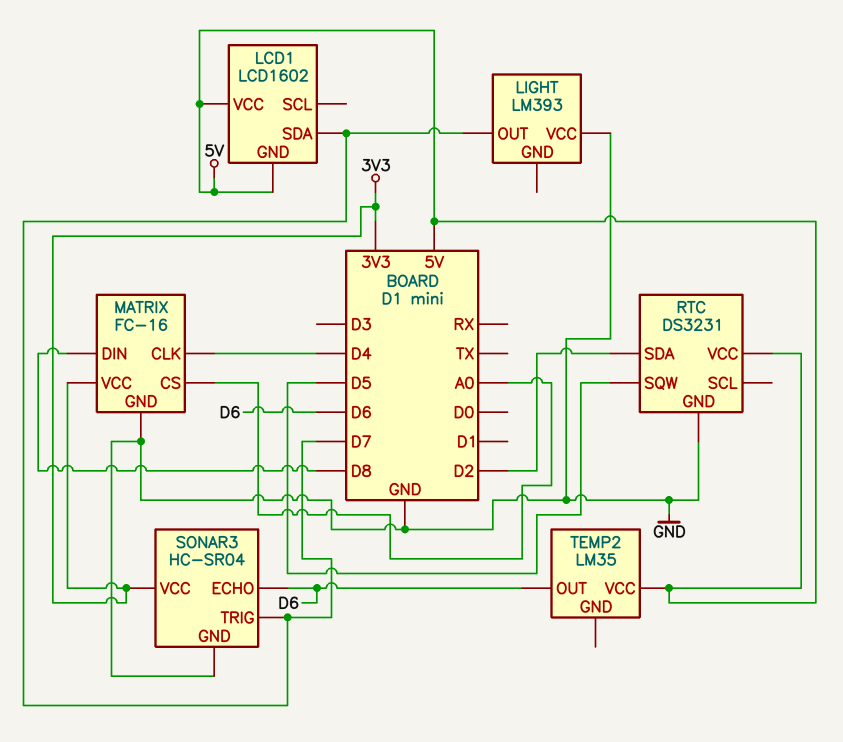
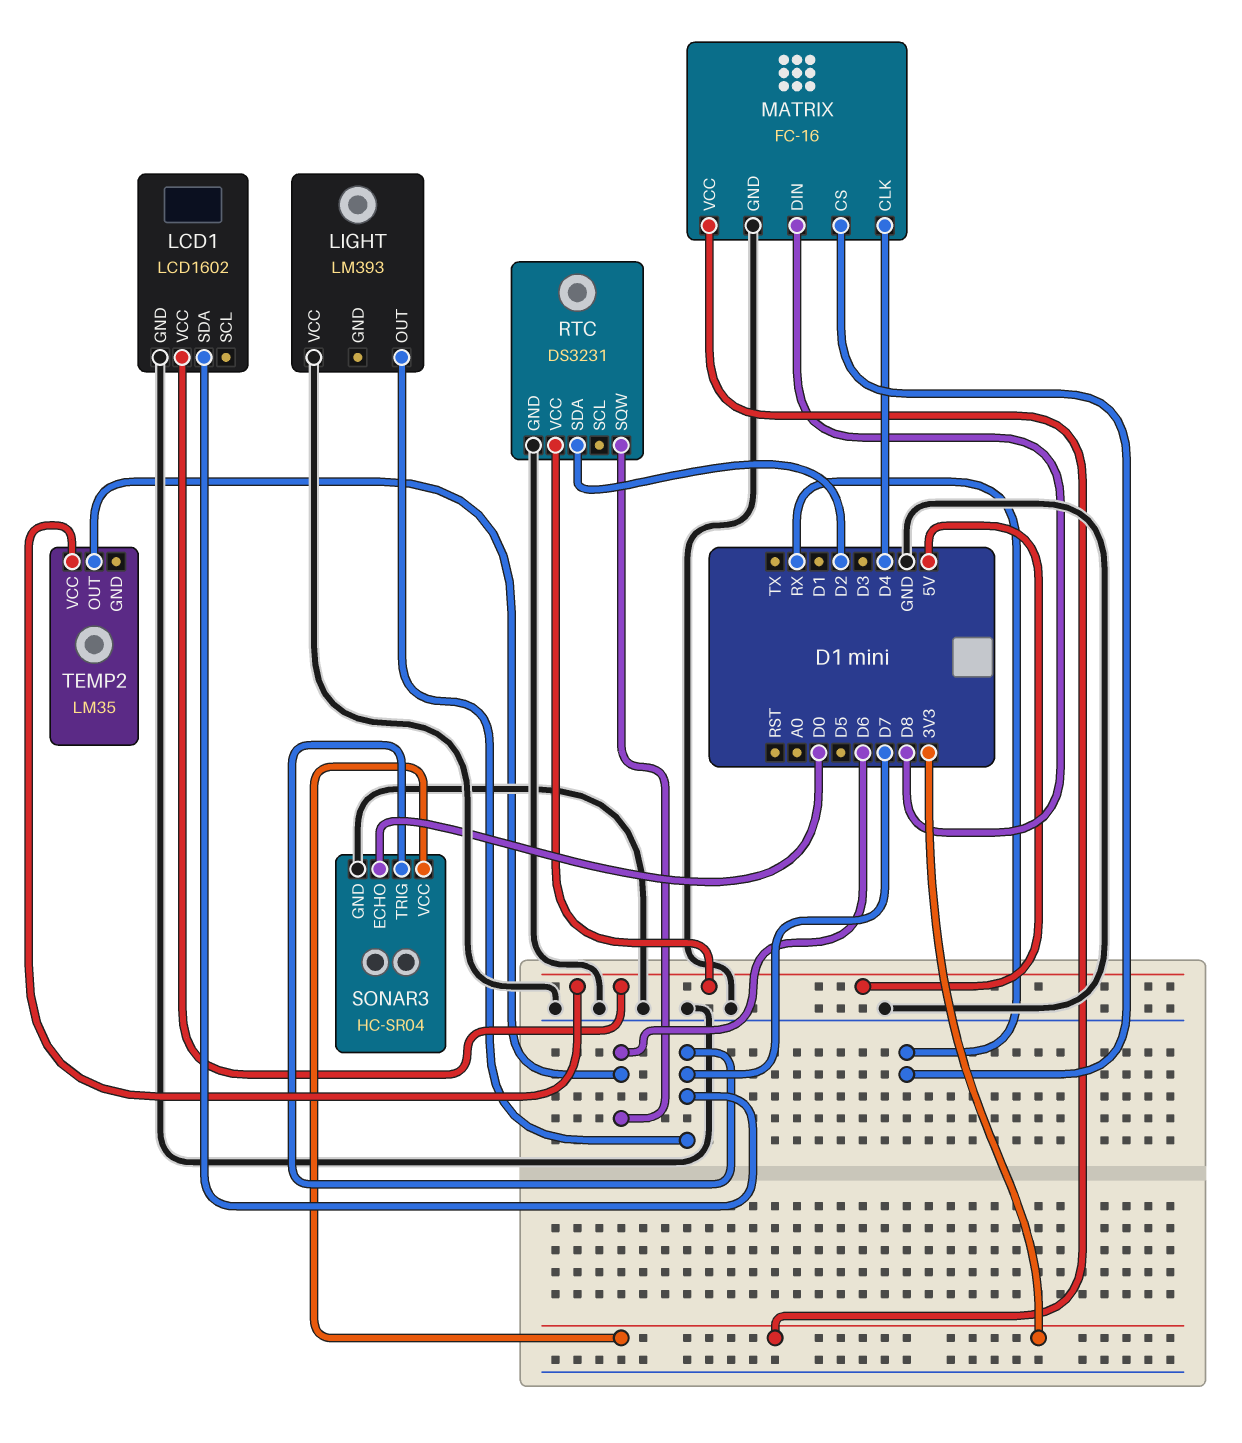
LCD1 pin GND: 5V -> GND
MATRIX pin CS: A0 -> RX
RTC pin SQW: D5 -> D6
SONAR3 pin ECHO: D6 -> D0

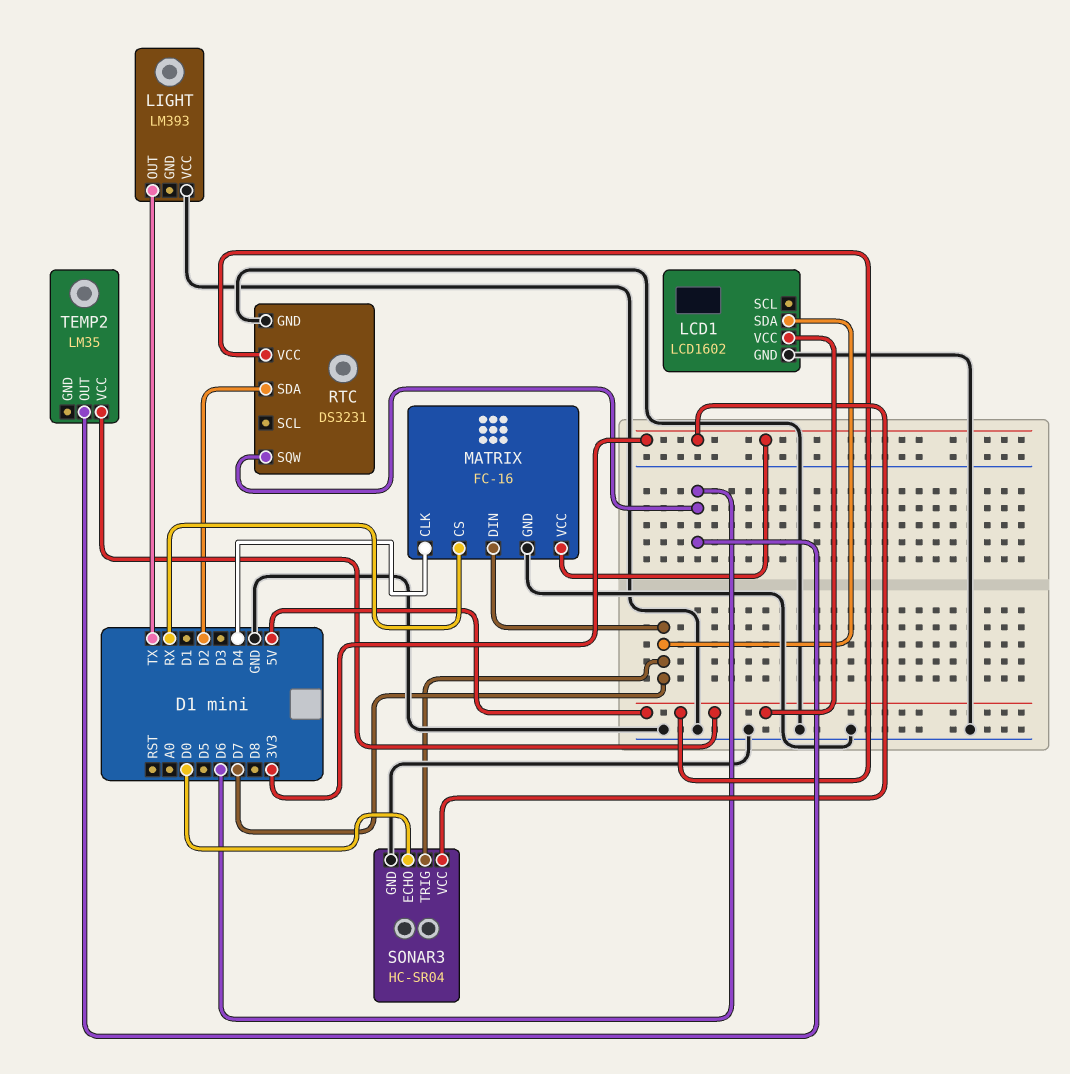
LIGHT pin OUT: D7 -> TX
MATRIX pin DIN: D8 -> D7

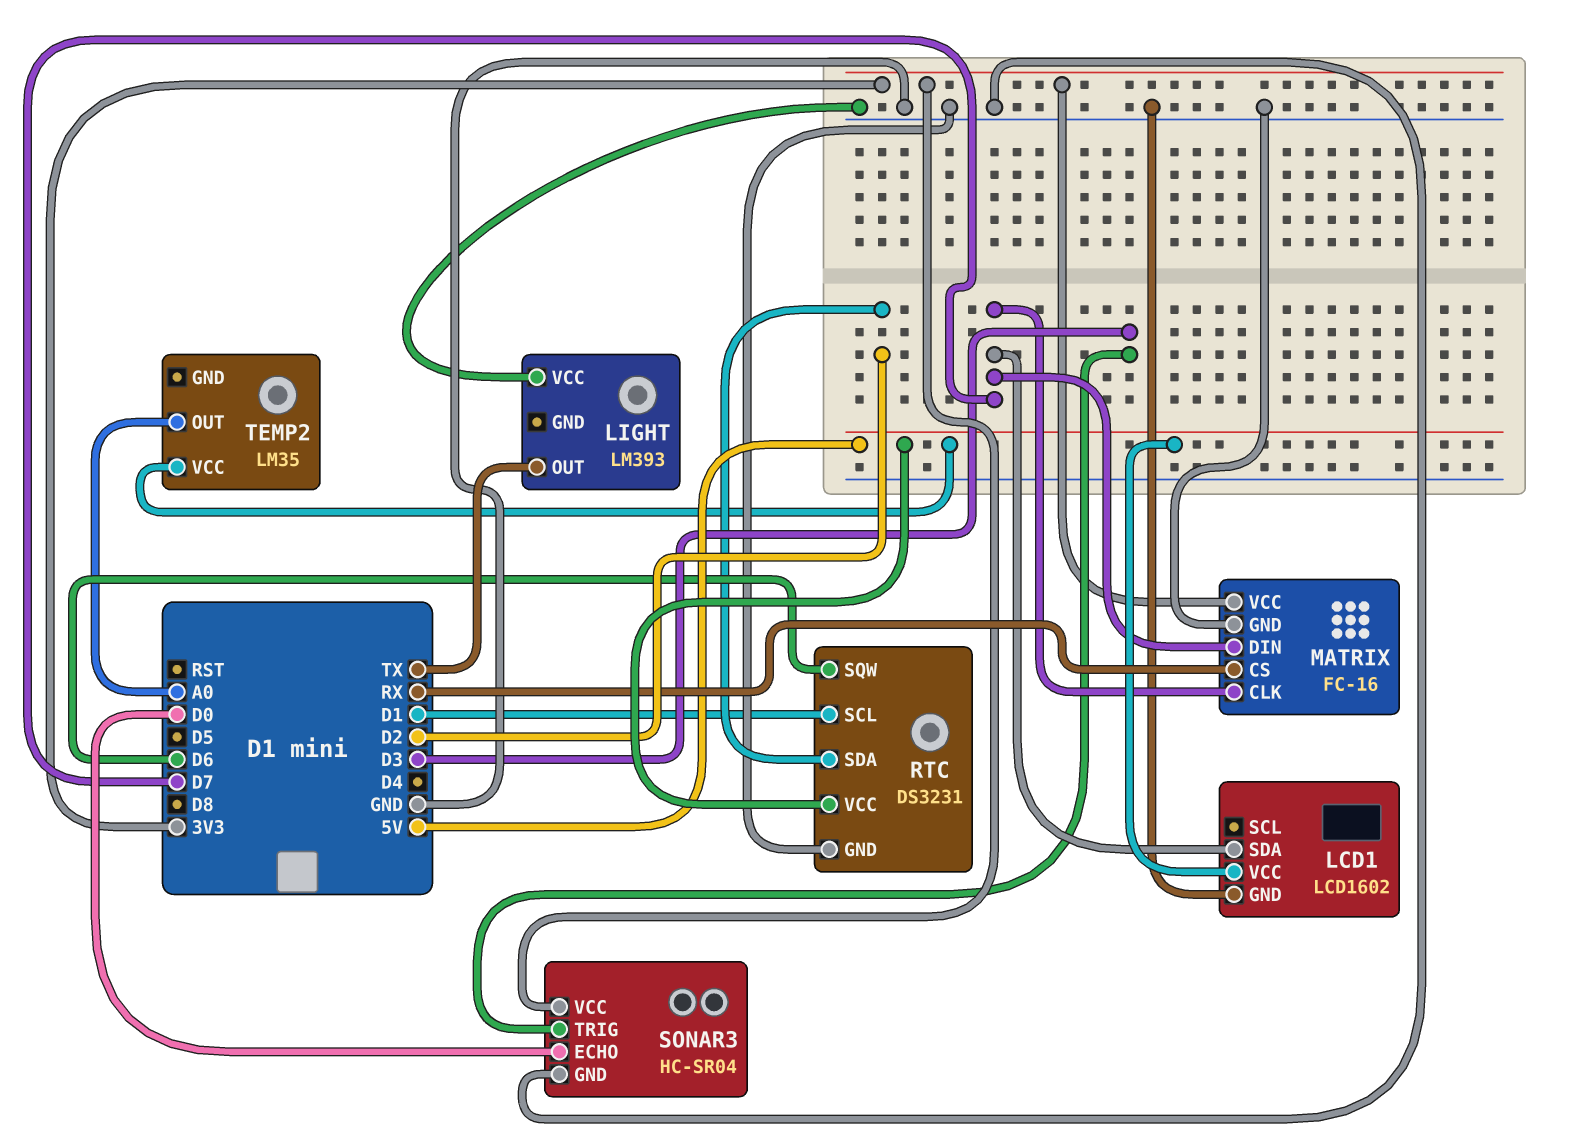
MATRIX pin CLK: D4 -> D7
RTC pin SCL: none -> D1
SONAR3 pin TRIG: D7 -> D3
TEMP2 pin OUT: D6 -> A0

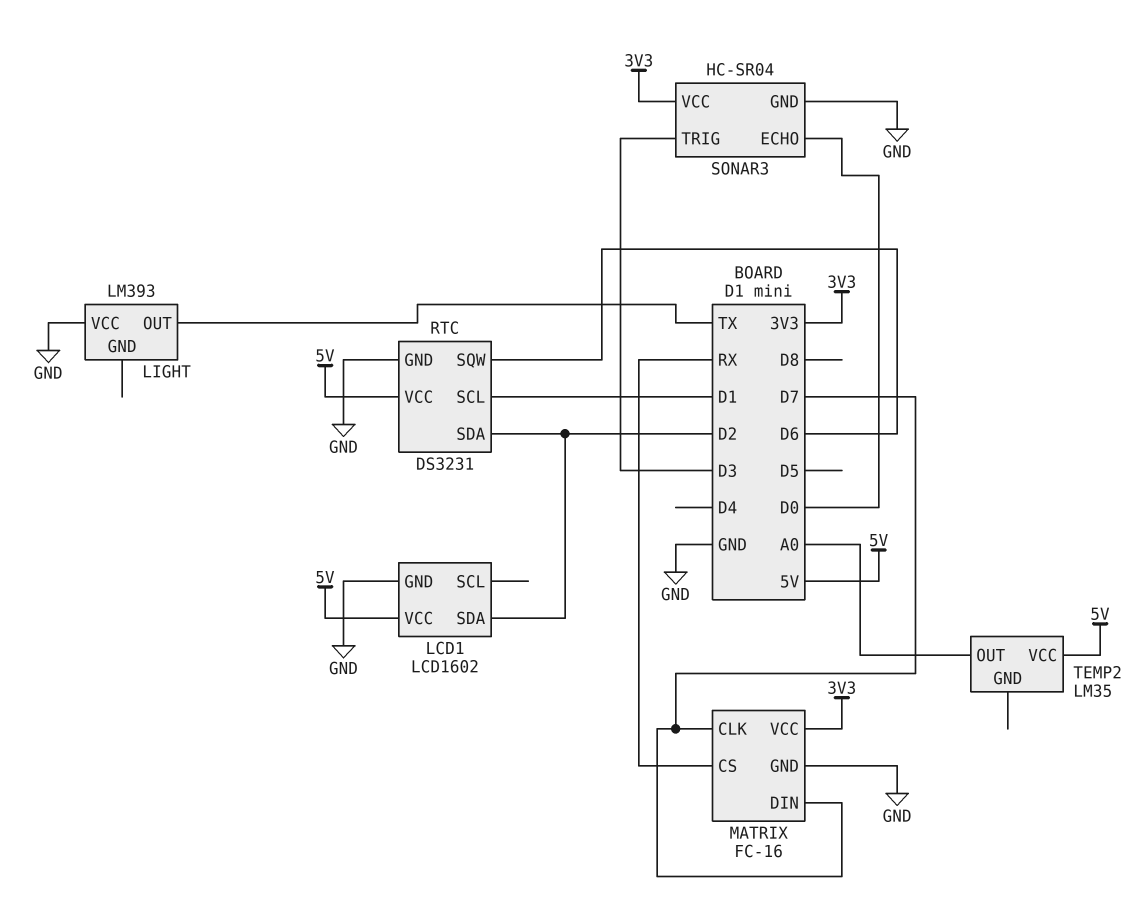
LCD1 pin SDA: D7 -> D2

